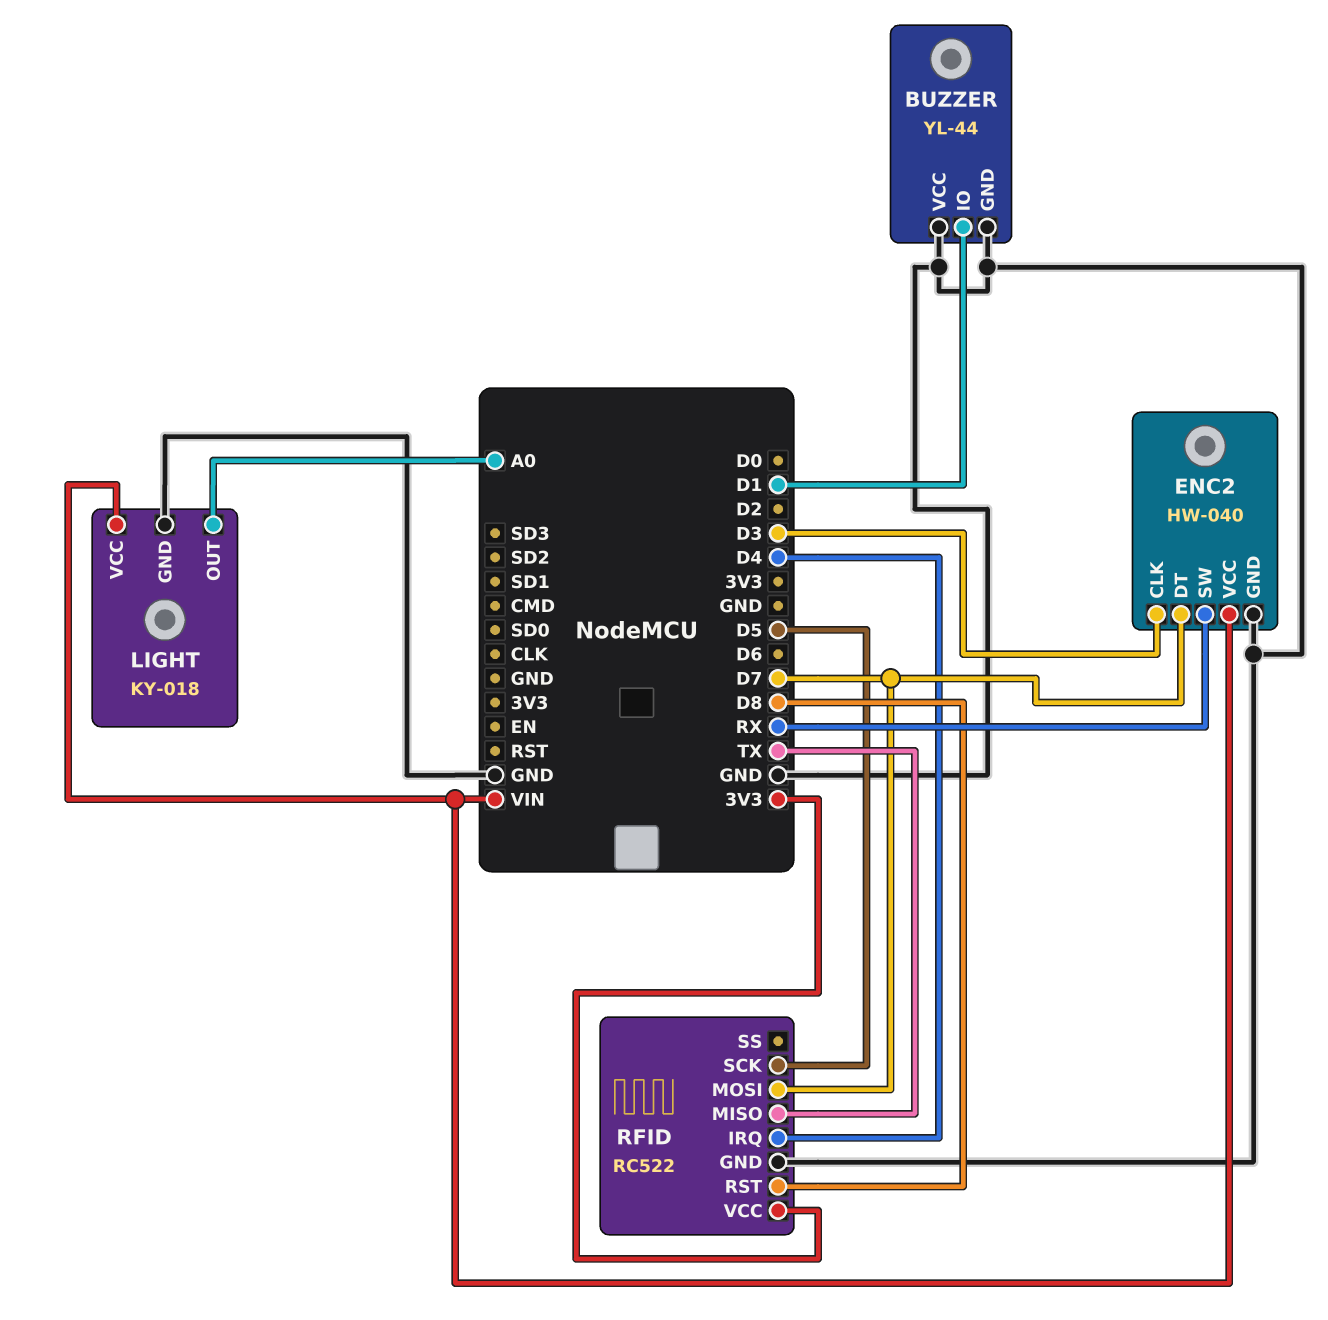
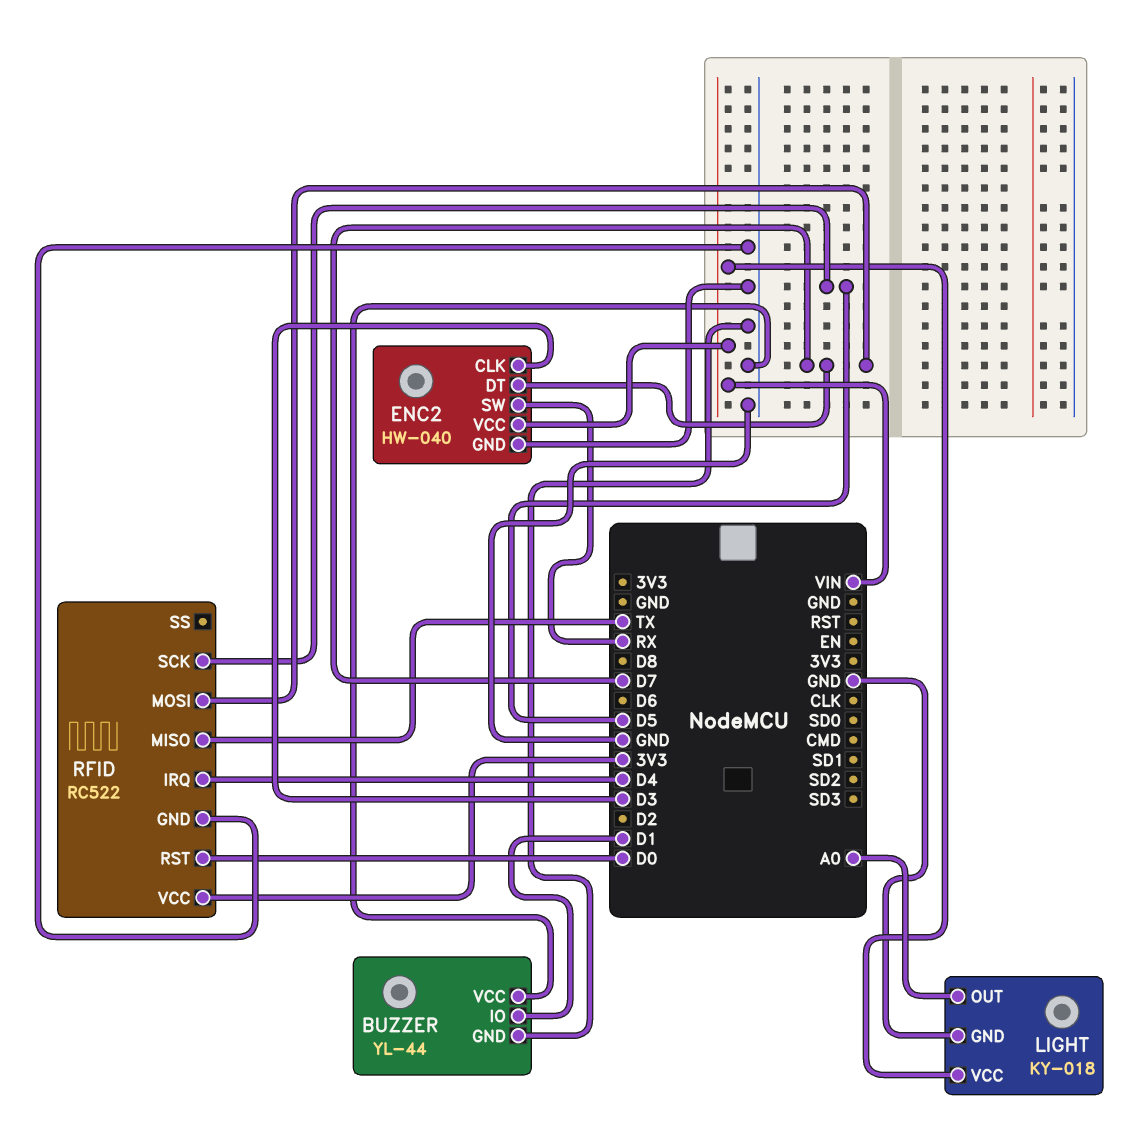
RFID pin RST: D8 -> D0

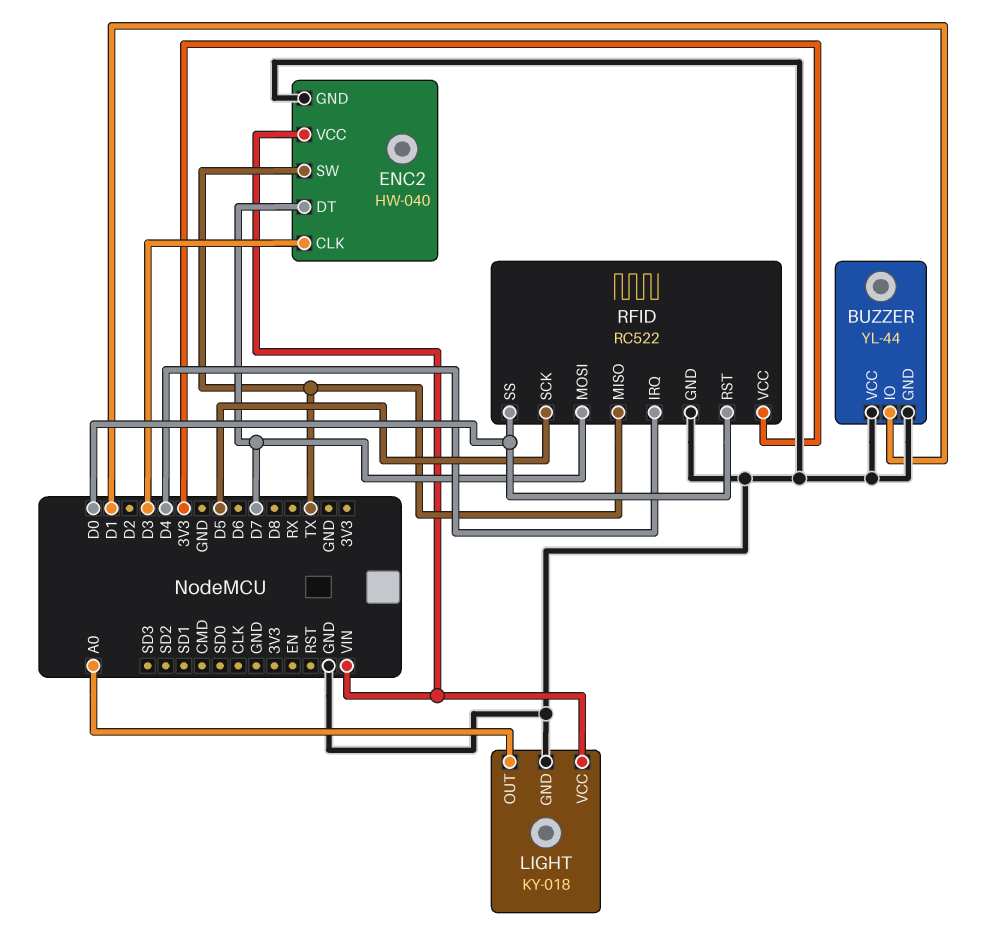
ENC2 pin SW: RX -> TX
RFID pin SS: none -> D0

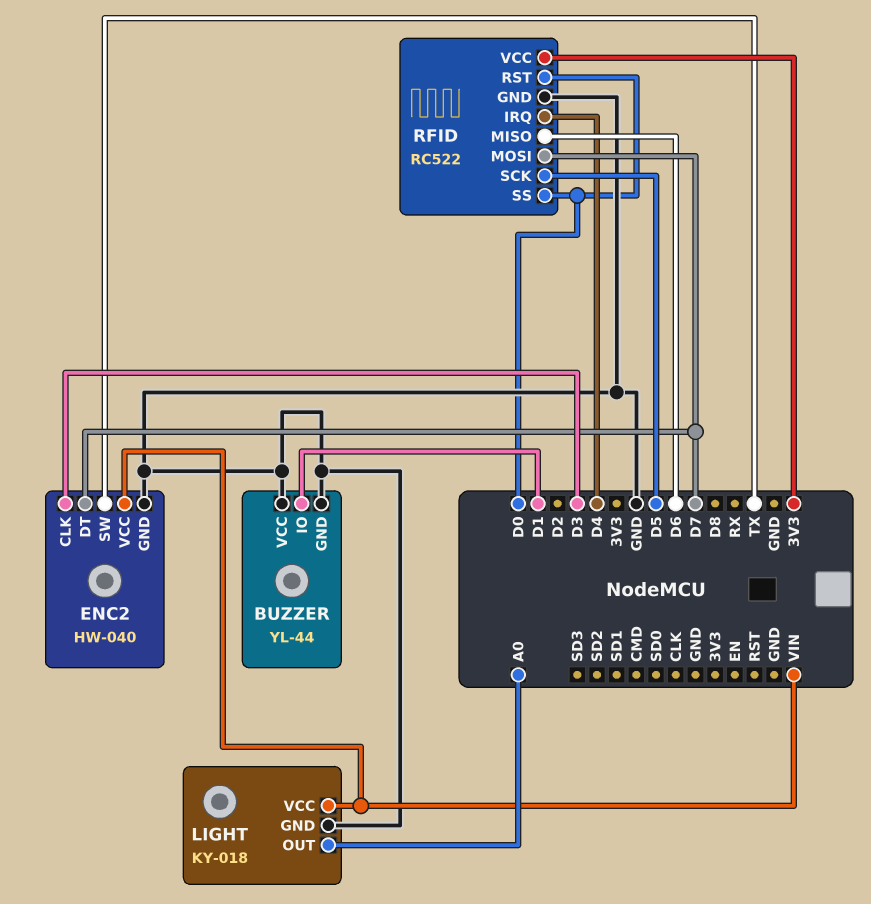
RFID pin MISO: TX -> D6

